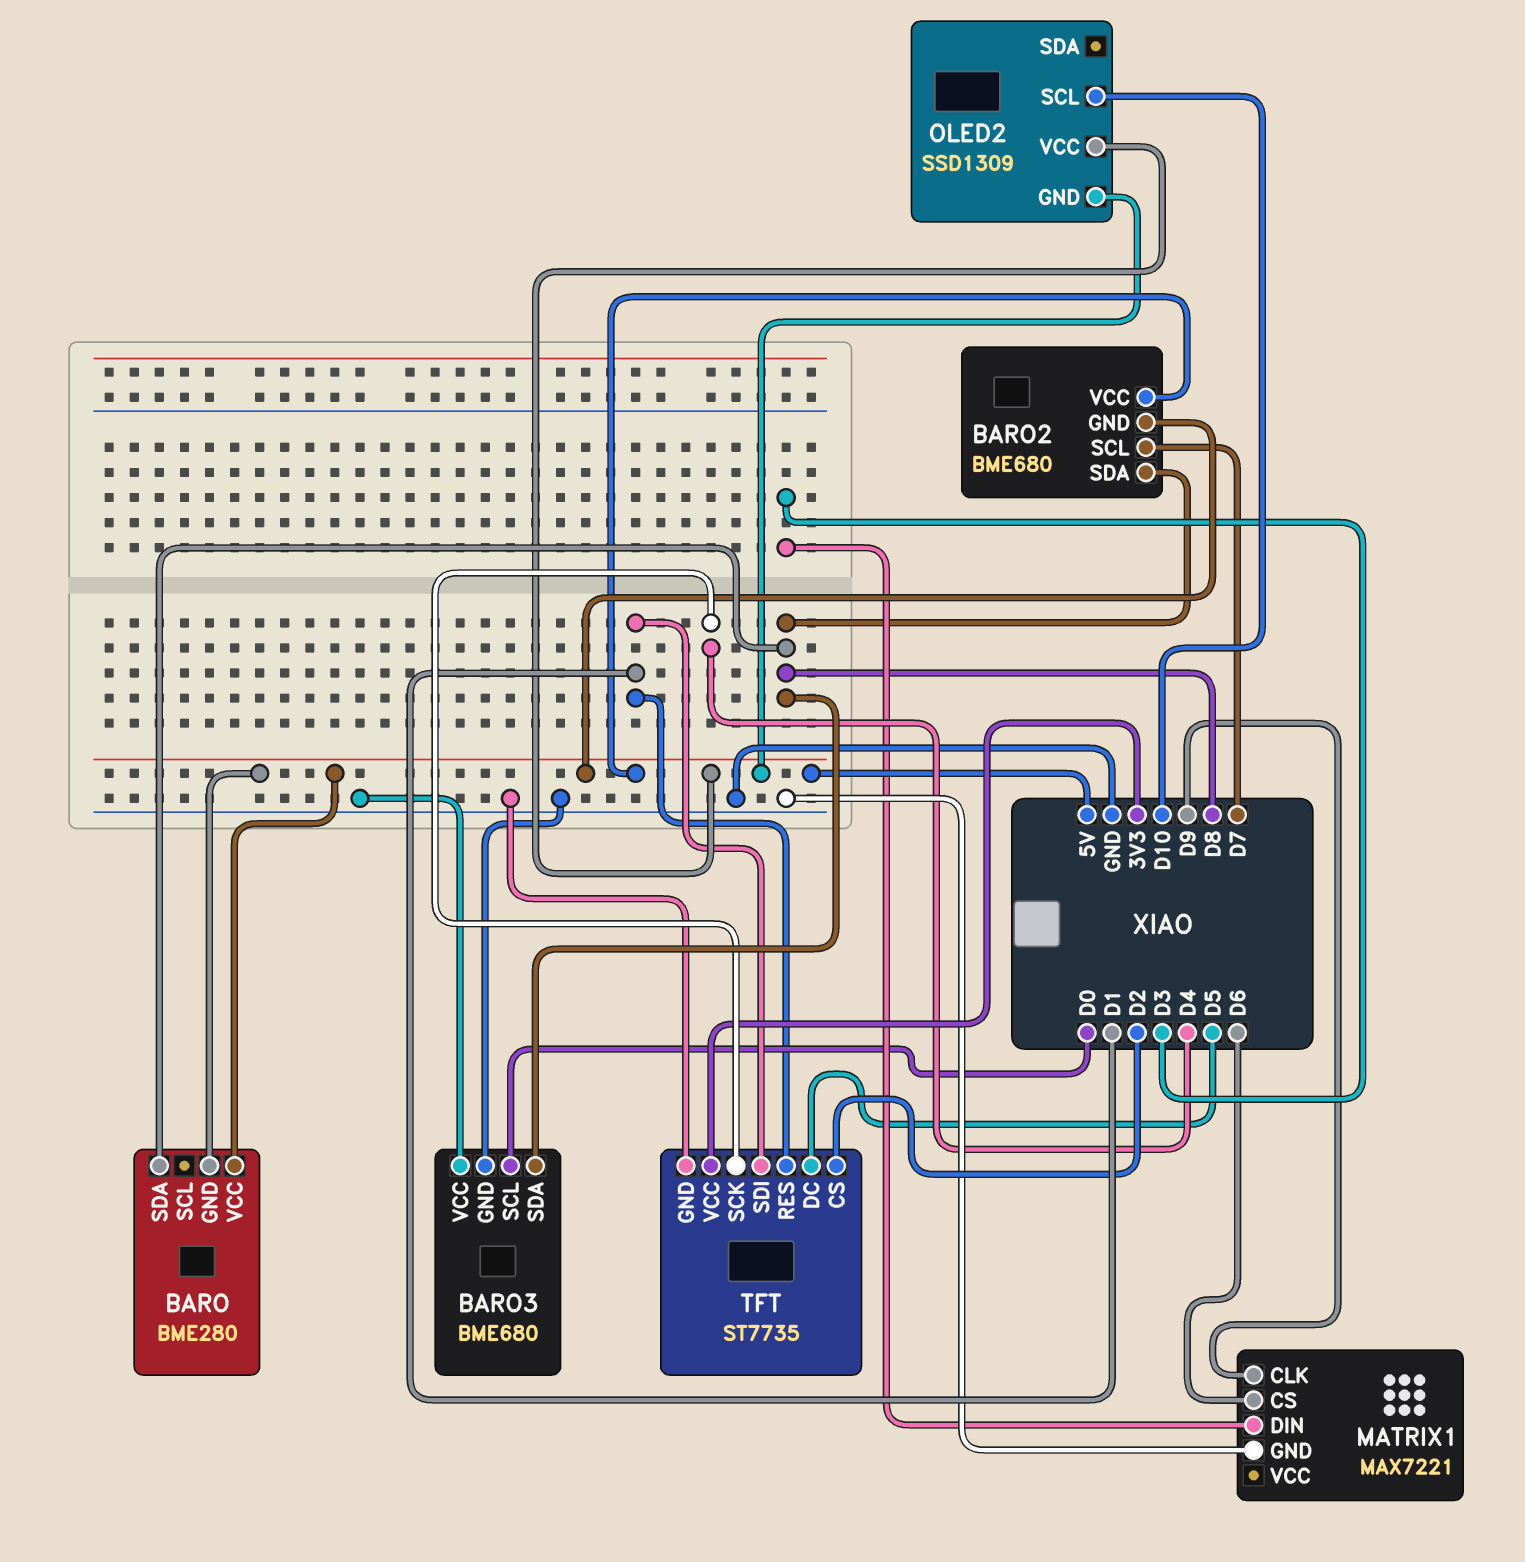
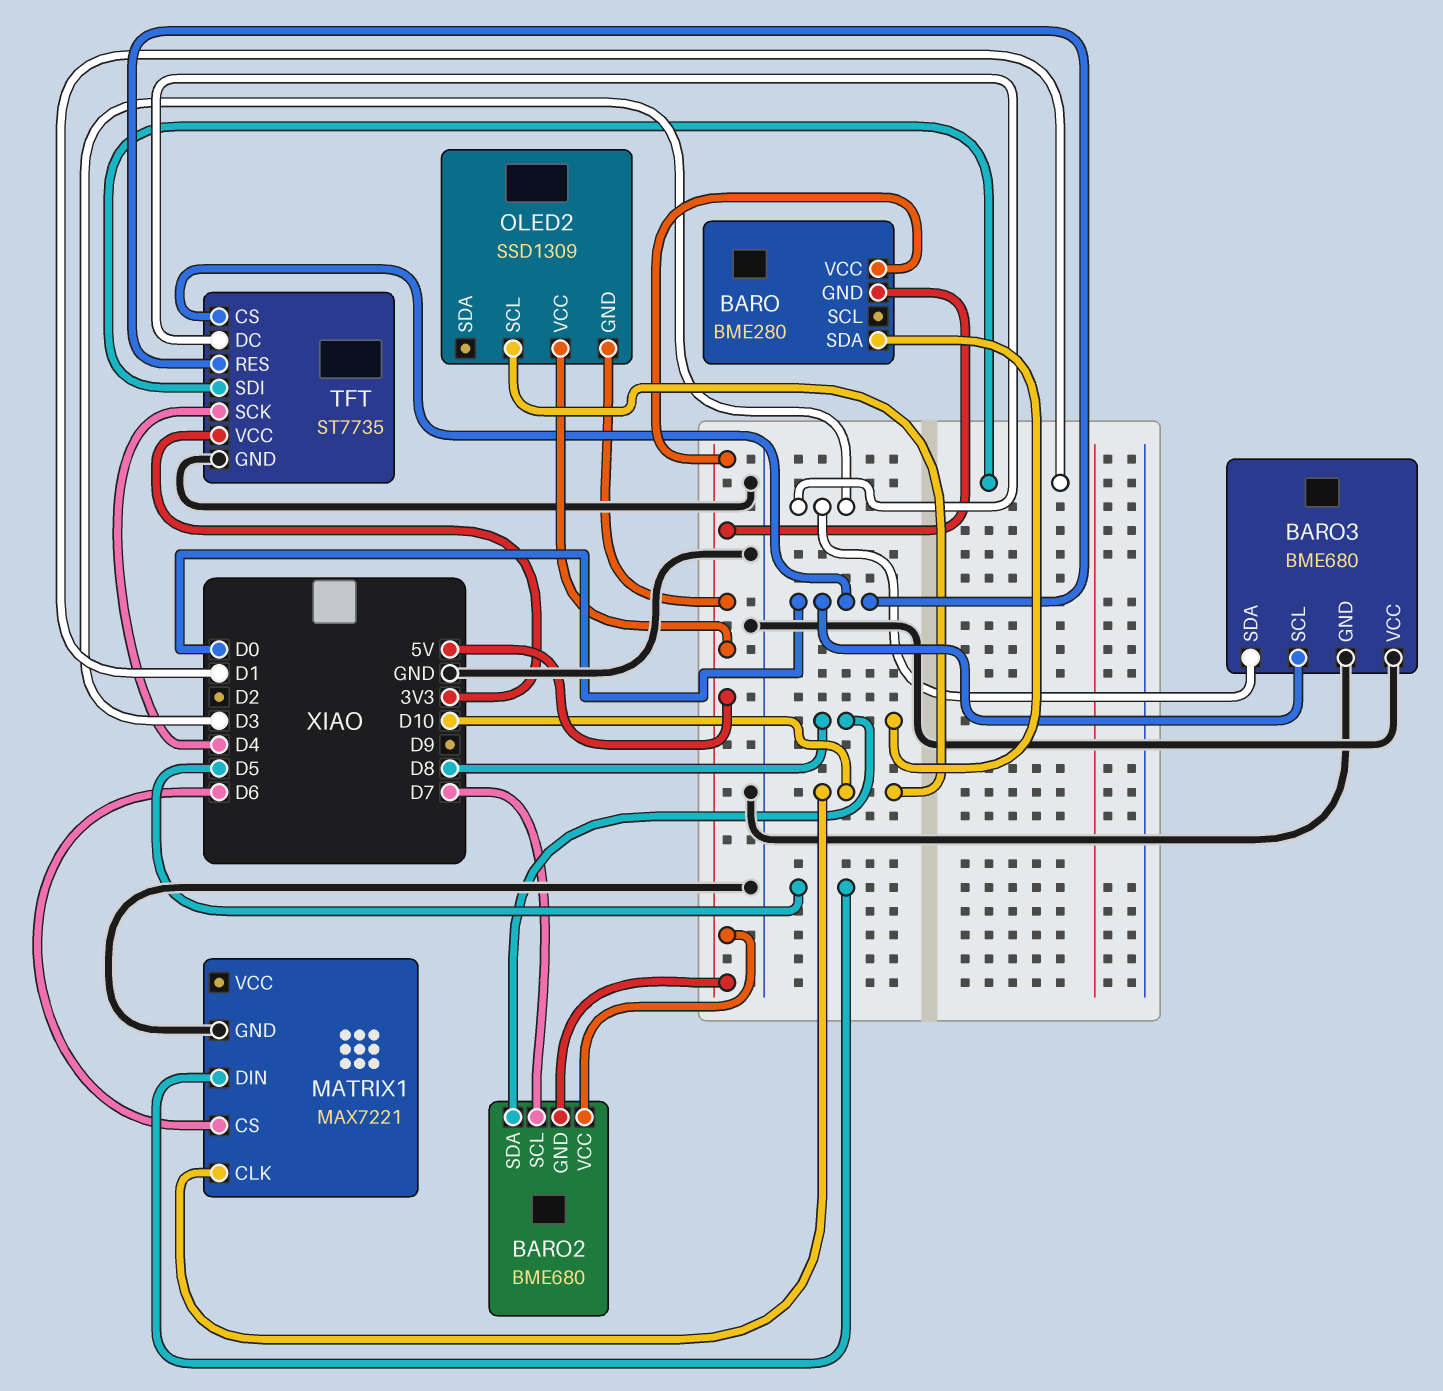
BARO3 pin SDA: D8 -> D3
MATRIX1 pin CLK: D9 -> D10
MATRIX1 pin DIN: D3 -> D5
TFT pin CS: D2 -> D0
TFT pin DC: D5 -> D3
TFT pin RES: D1 -> D0

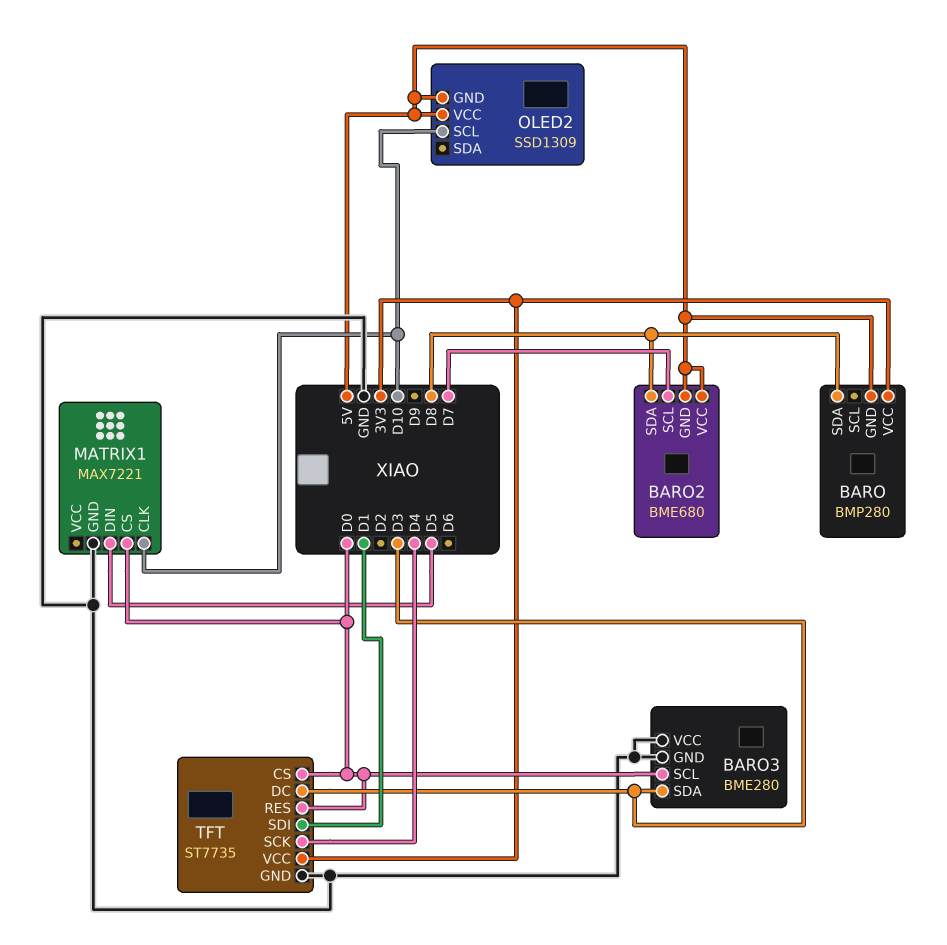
BARO: BME280 -> BMP280
BARO pin VCC: 5V -> 3V3
BARO3: BME680 -> BME280
MATRIX1 pin CS: D6 -> D0

